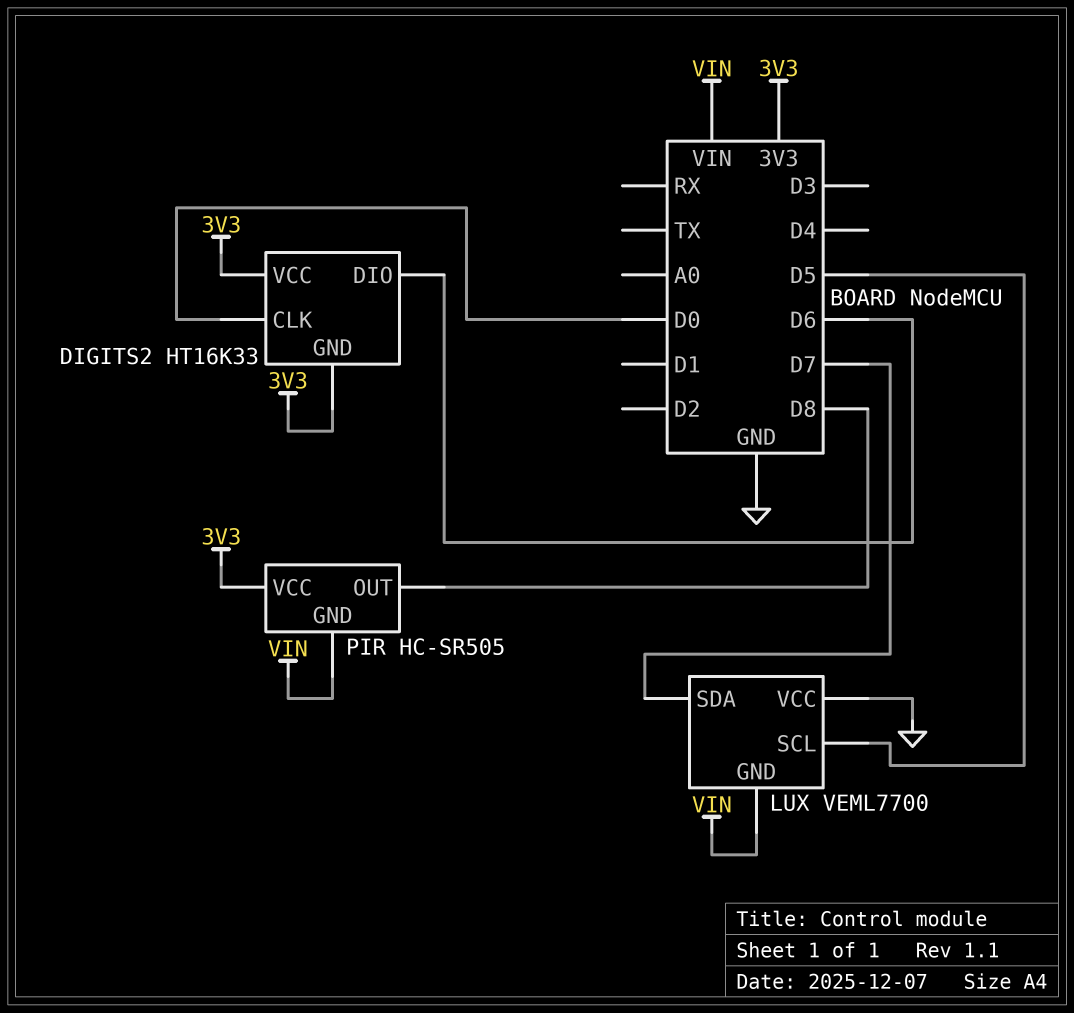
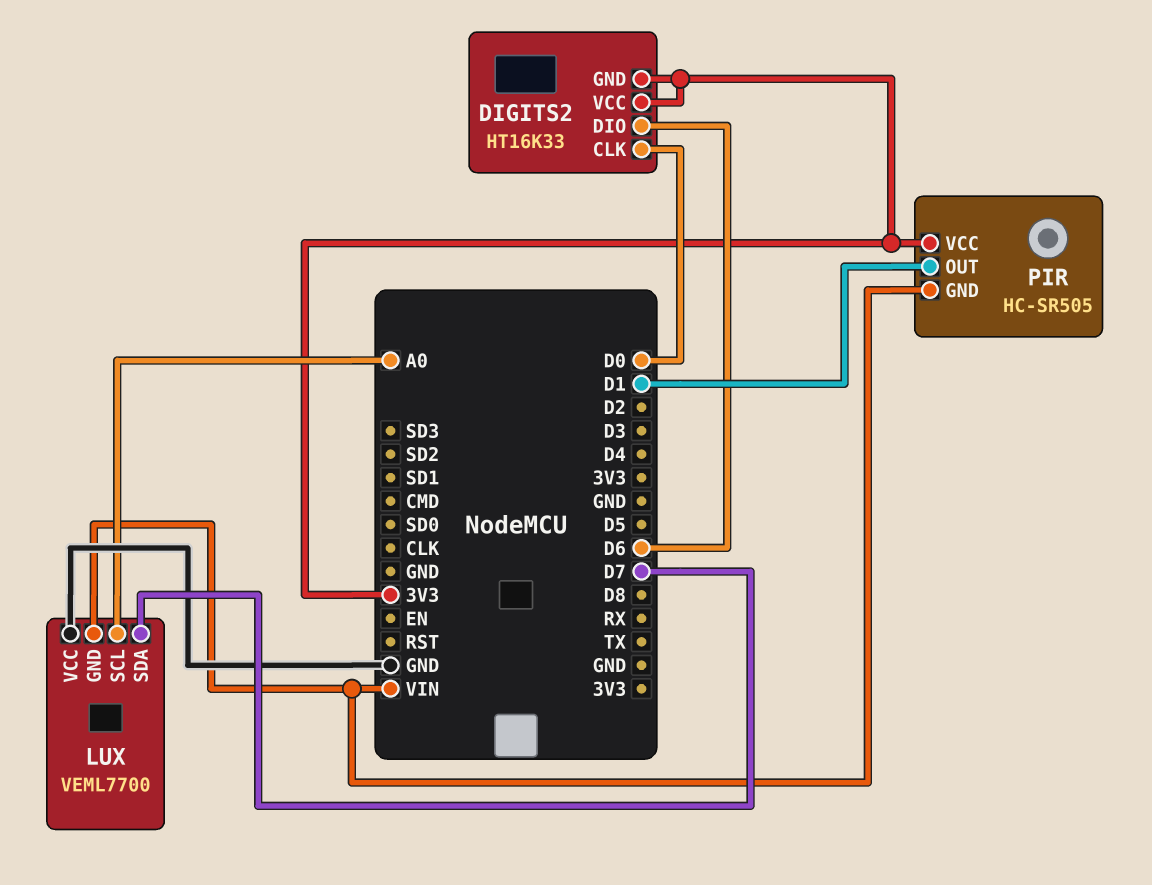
LUX pin SCL: D5 -> A0
PIR pin OUT: D8 -> D1

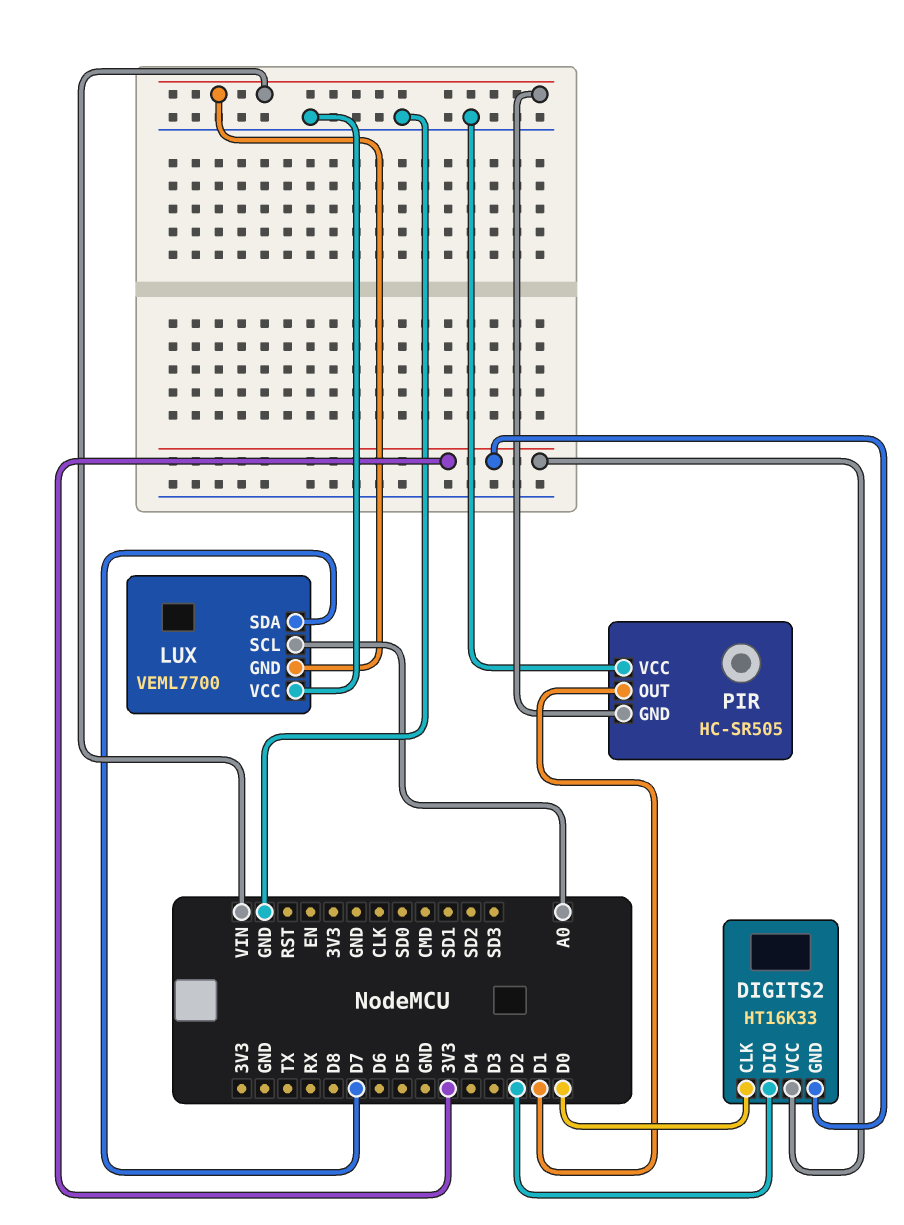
DIGITS2 pin DIO: D6 -> D2
PIR pin VCC: 3V3 -> GND

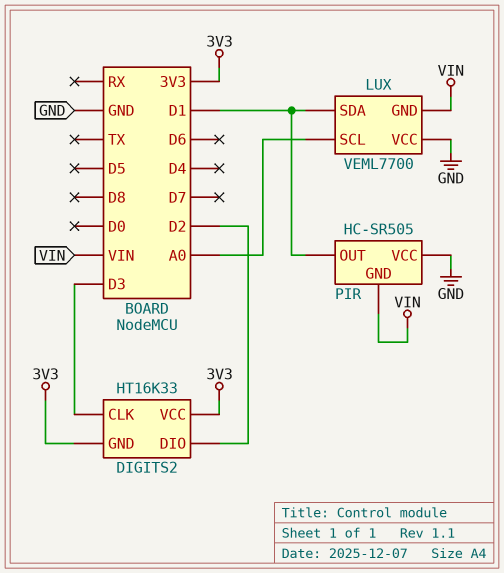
DIGITS2 pin CLK: D0 -> D3
LUX pin SDA: D7 -> D1

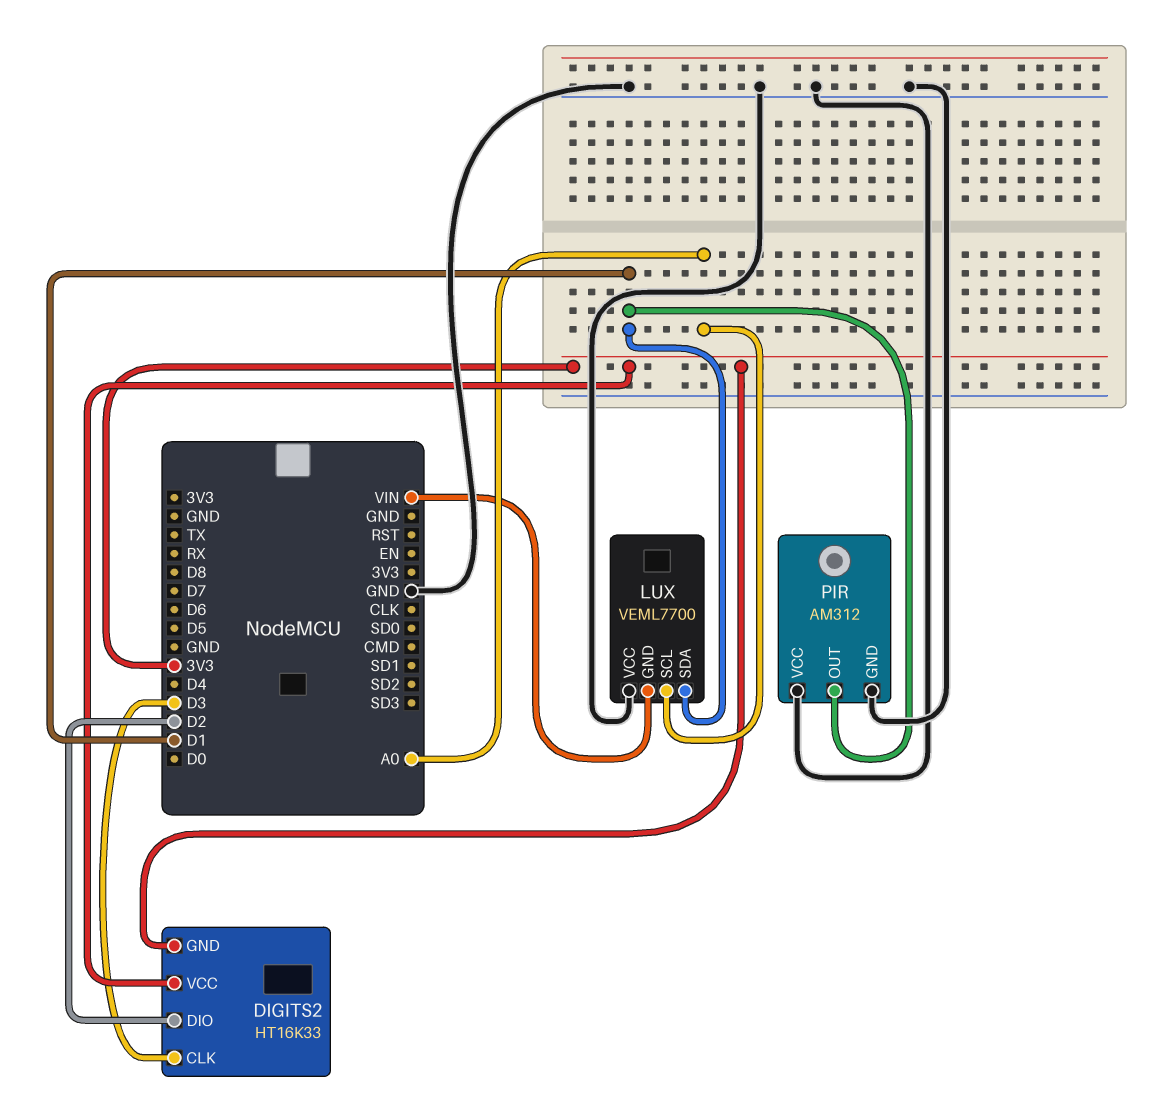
PIR: HC-SR505 -> AM312
PIR pin GND: VIN -> GND

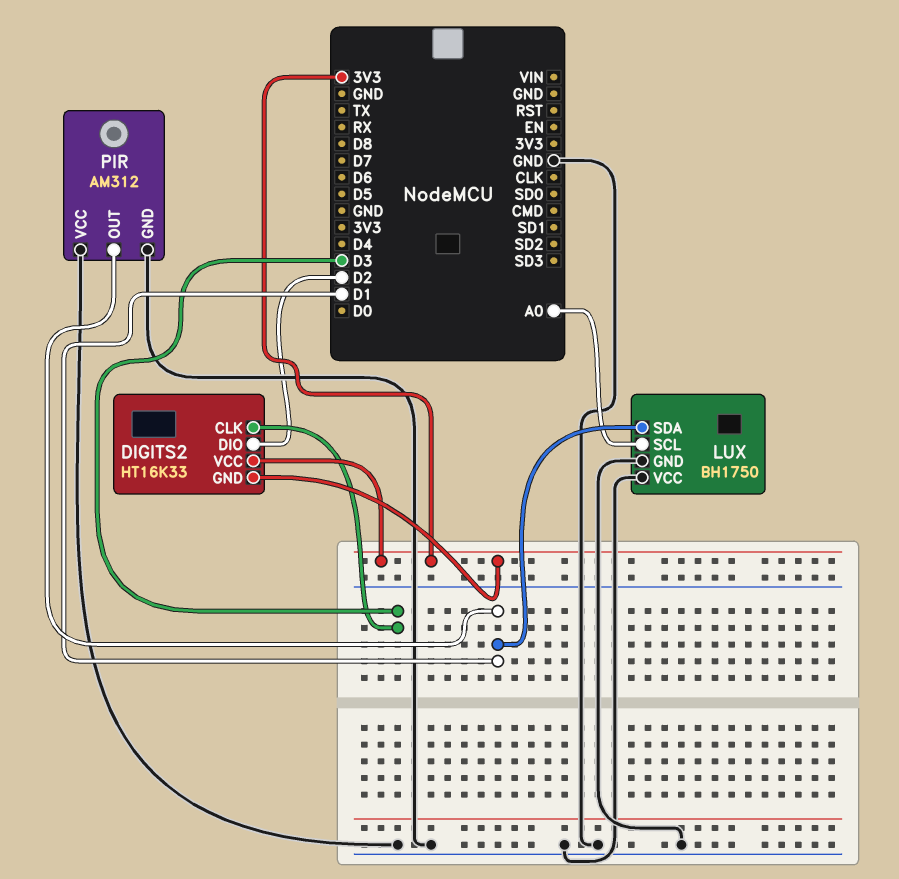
LUX: VEML7700 -> BH1750
LUX pin GND: VIN -> GND

